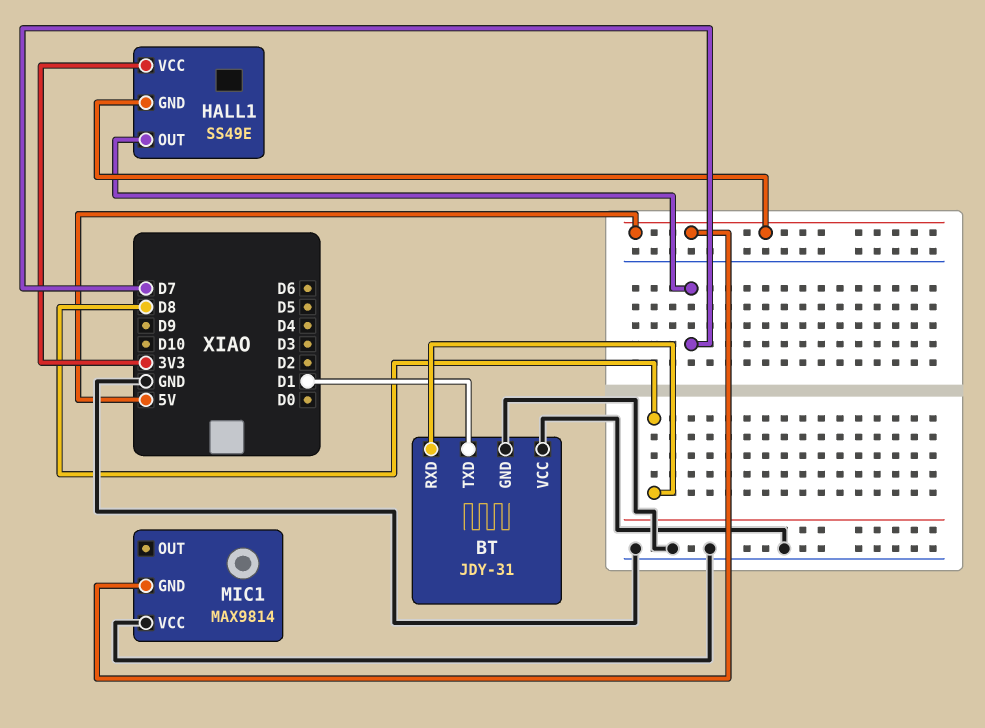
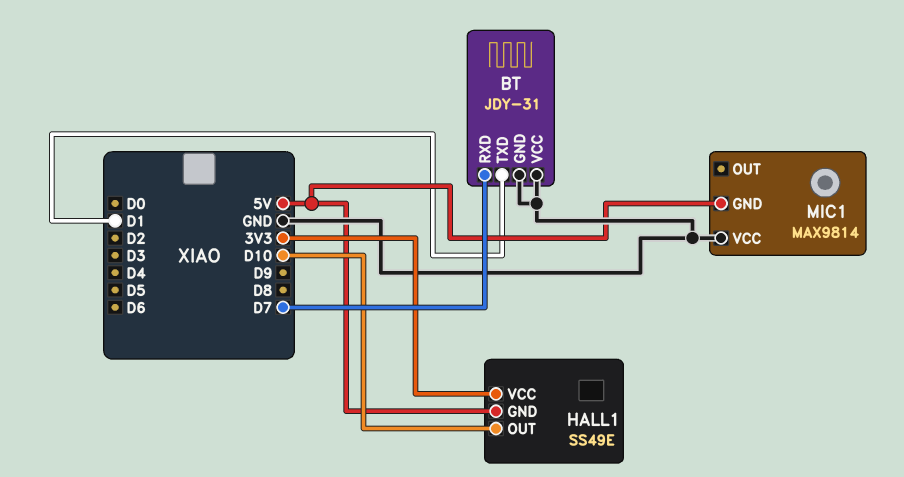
BT pin RXD: D8 -> D7
HALL1 pin OUT: D7 -> D10

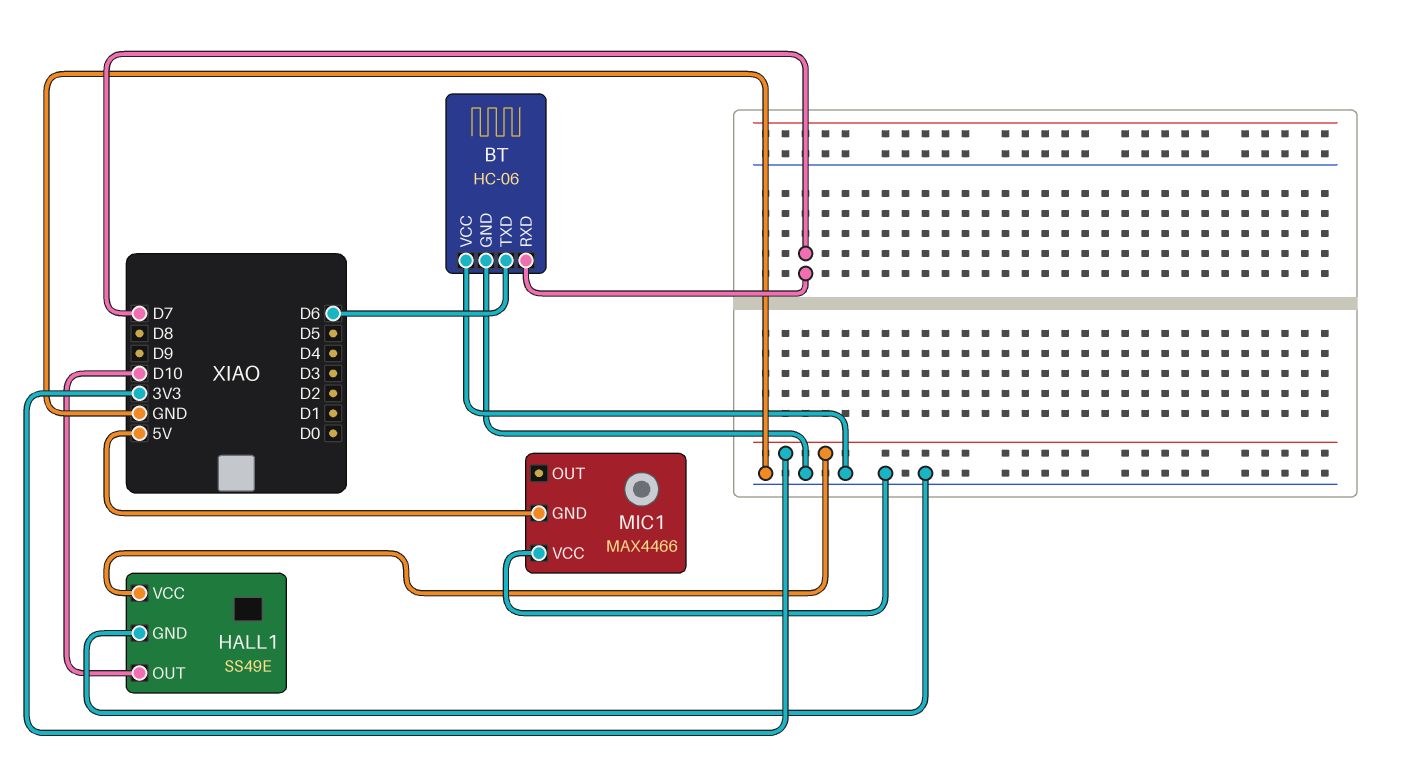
BT: JDY-31 -> HC-06
BT pin TXD: D1 -> D6
HALL1 pin GND: 5V -> GND
MIC1: MAX9814 -> MAX4466

